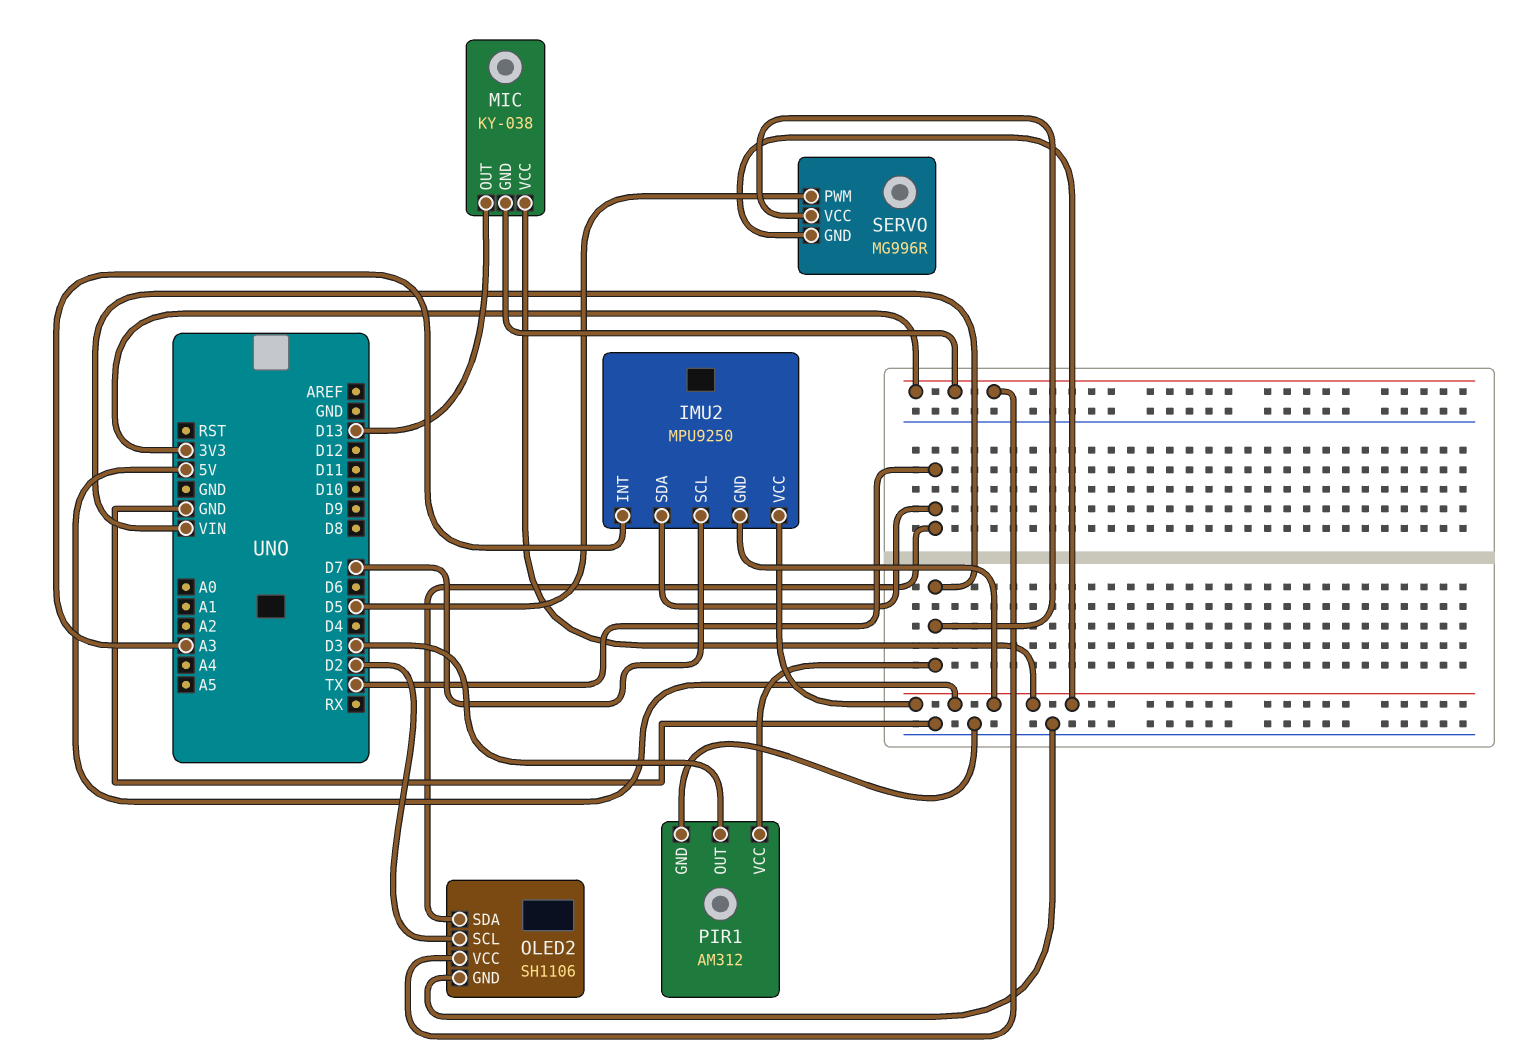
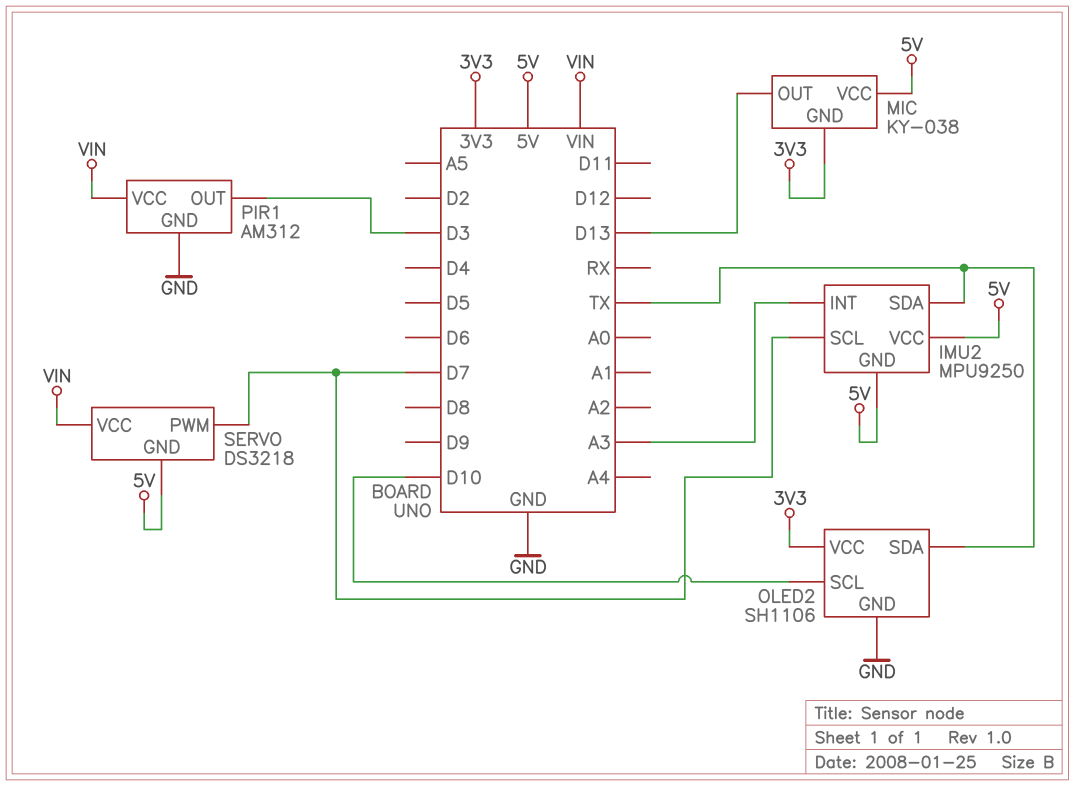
OLED2 pin SCL: D2 -> D10
SERVO: MG996R -> DS3218
SERVO pin PWM: D5 -> D7

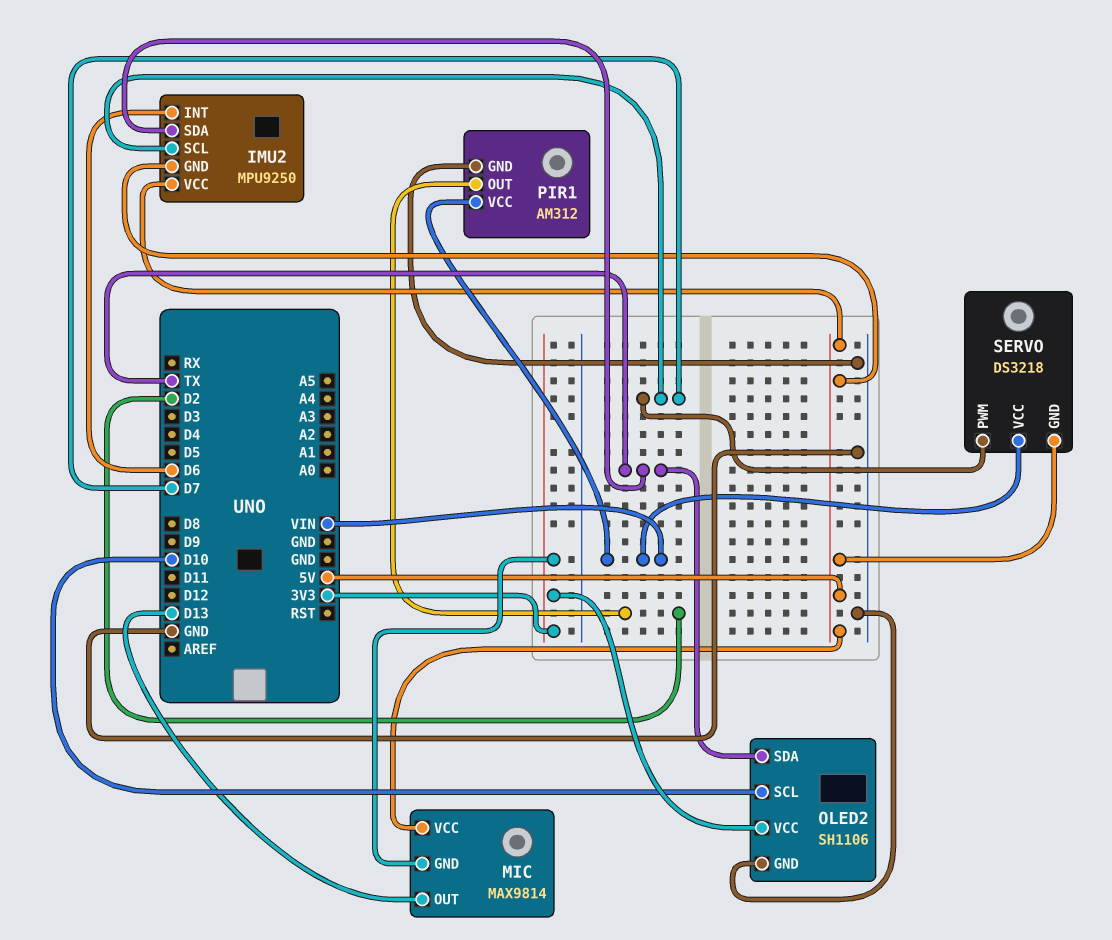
IMU2 pin INT: A3 -> D6
MIC: KY-038 -> MAX9814
PIR1 pin OUT: D3 -> D2

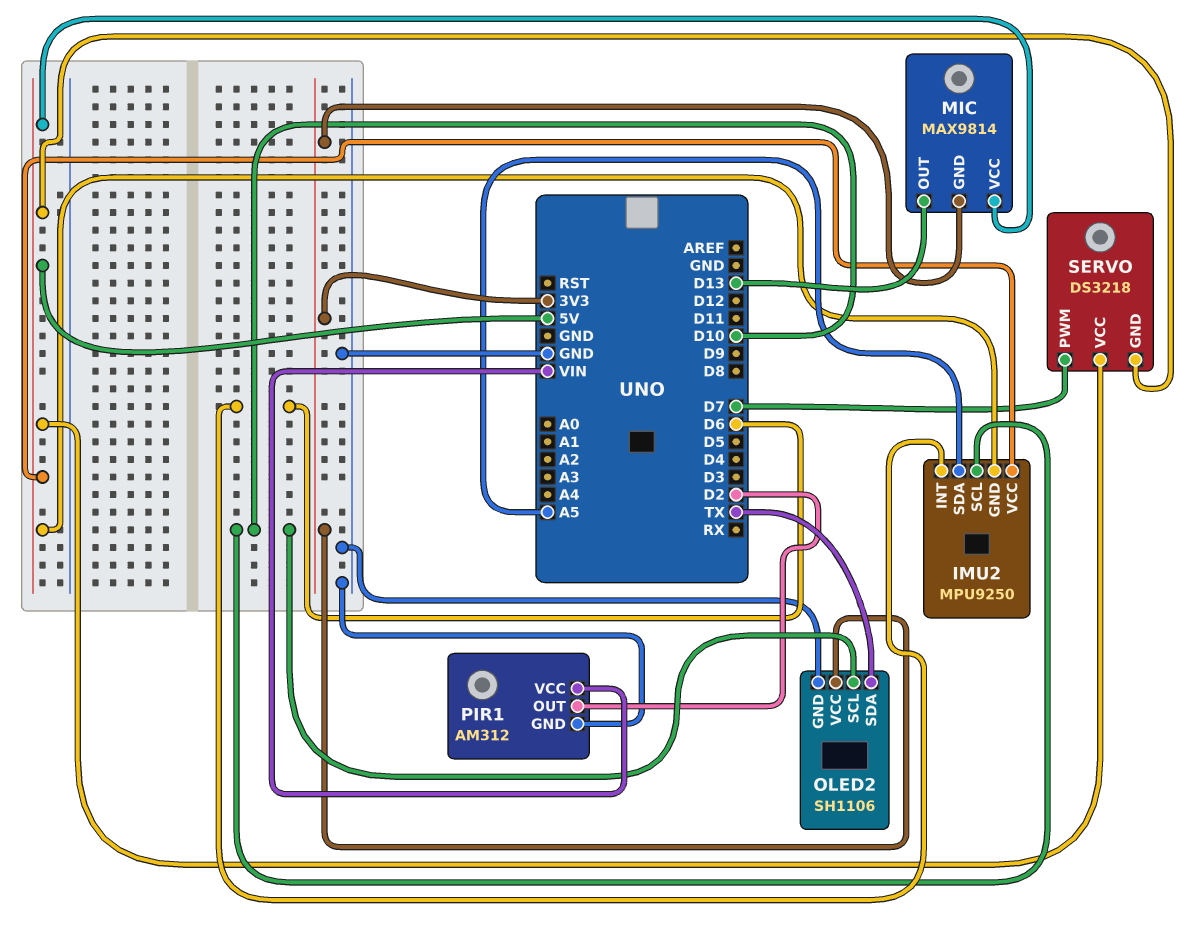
IMU2 pin SCL: D7 -> D10
IMU2 pin SDA: TX -> A5
SERVO pin VCC: VIN -> 5V

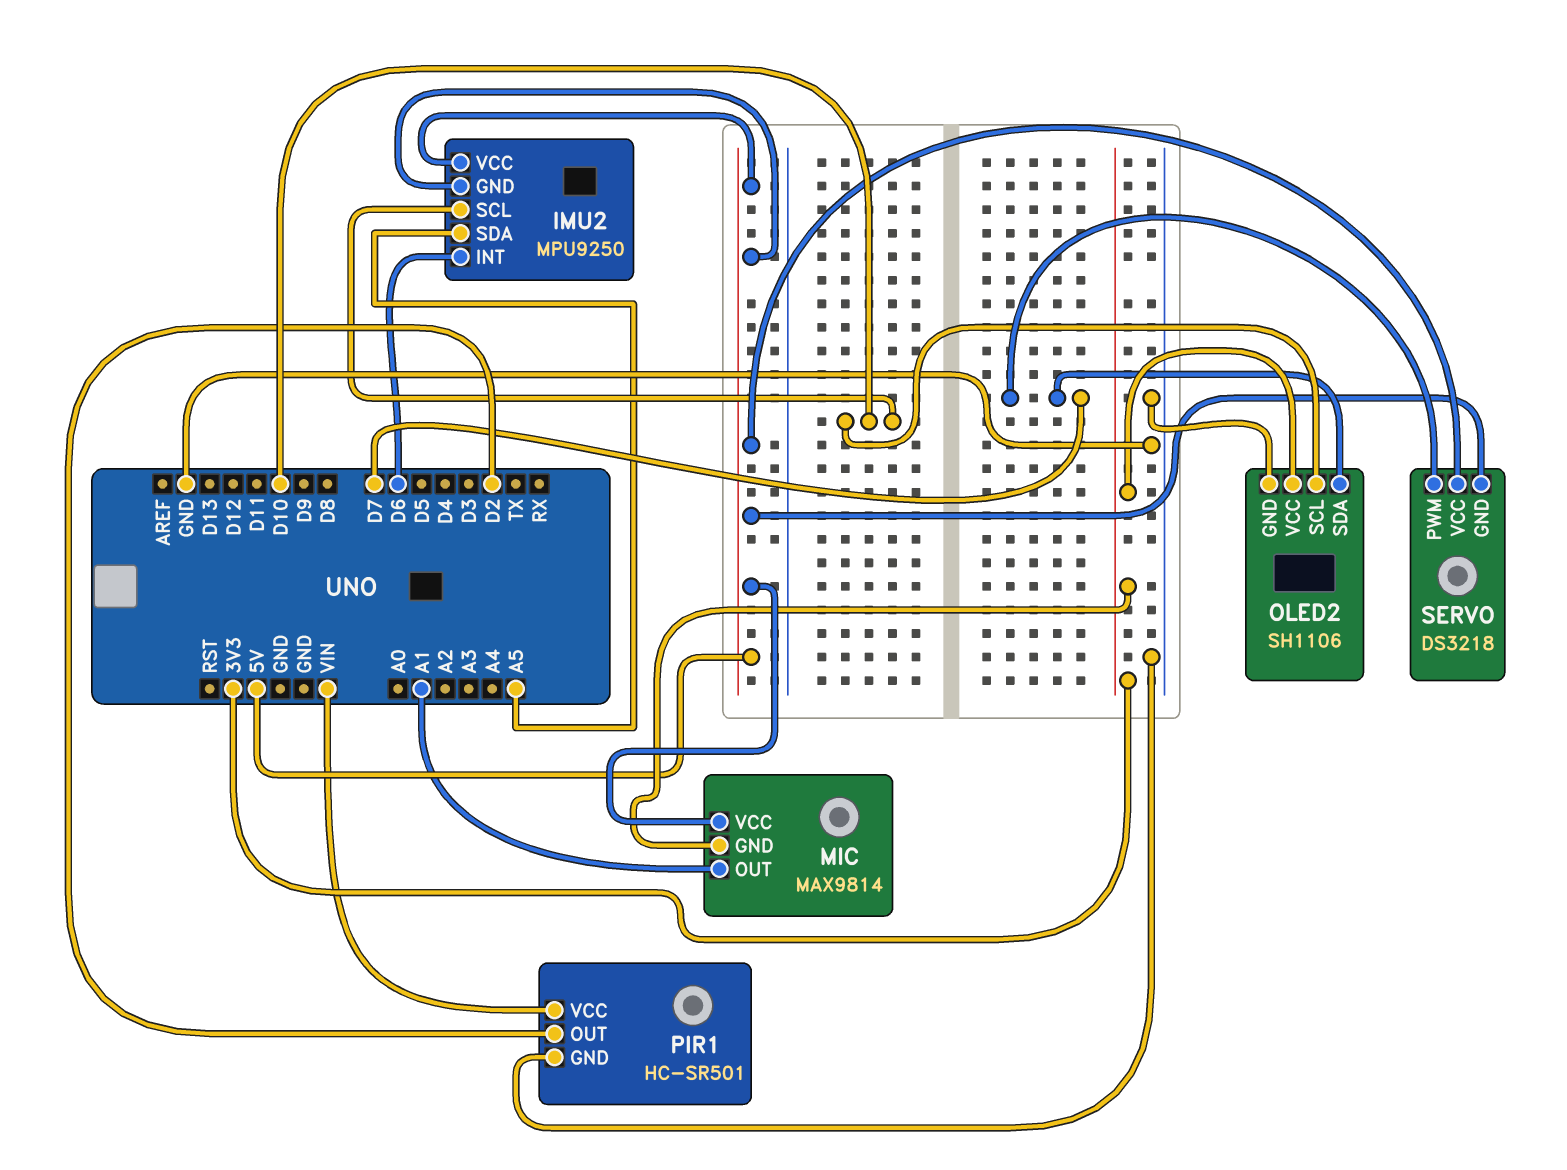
MIC pin OUT: D13 -> A1
OLED2 pin SDA: TX -> D7
PIR1: AM312 -> HC-SR501

